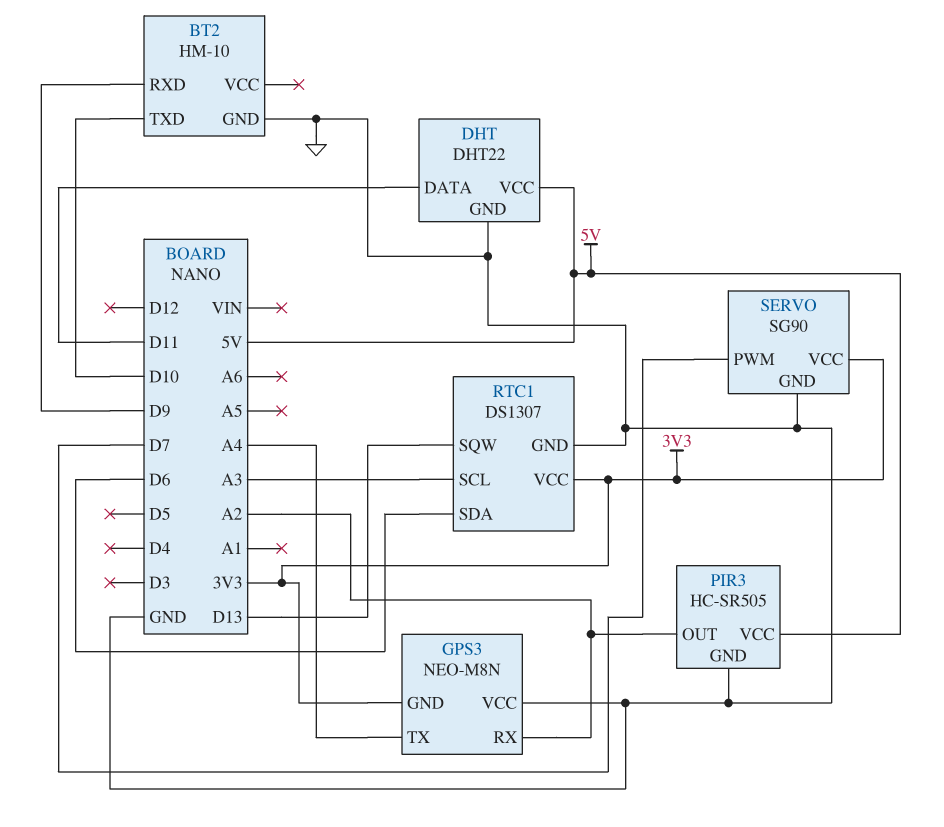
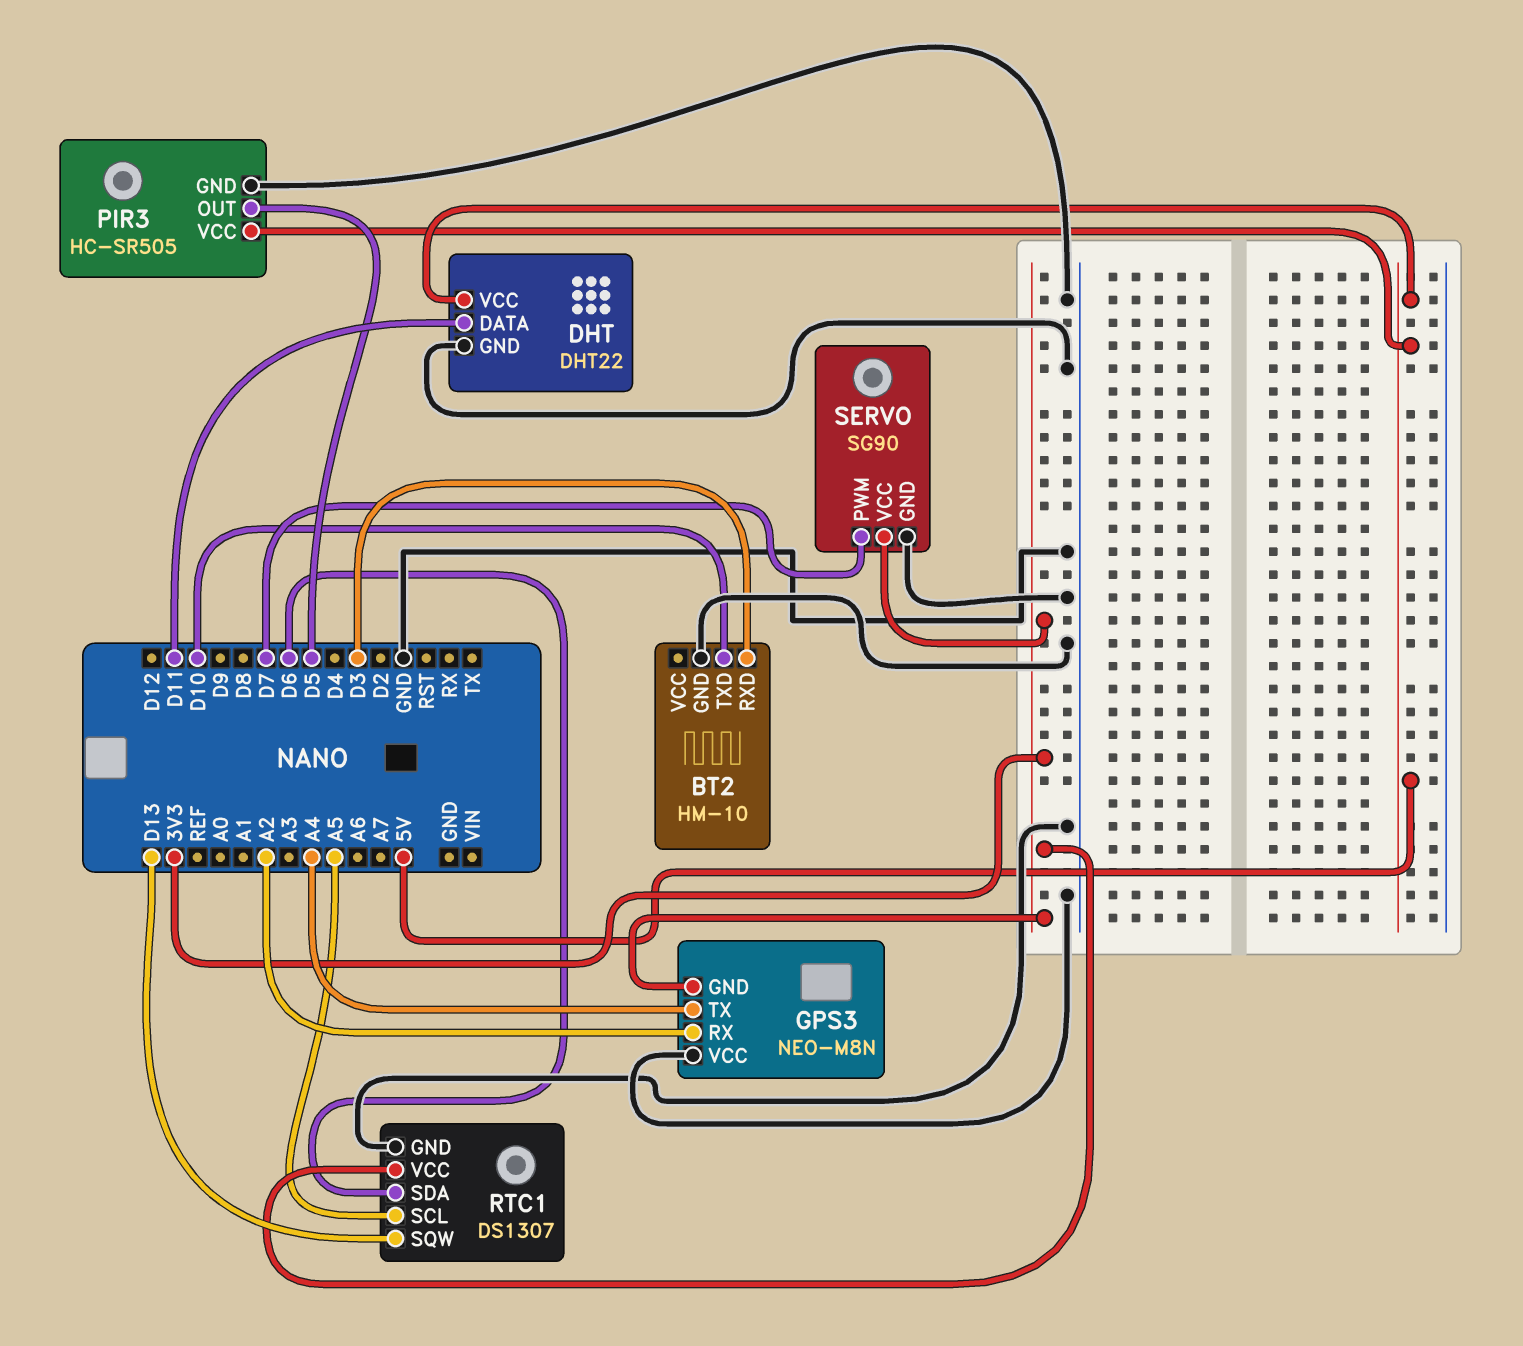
BT2 pin RXD: D9 -> D3
PIR3 pin OUT: A2 -> D5
RTC1 pin SCL: A3 -> A5

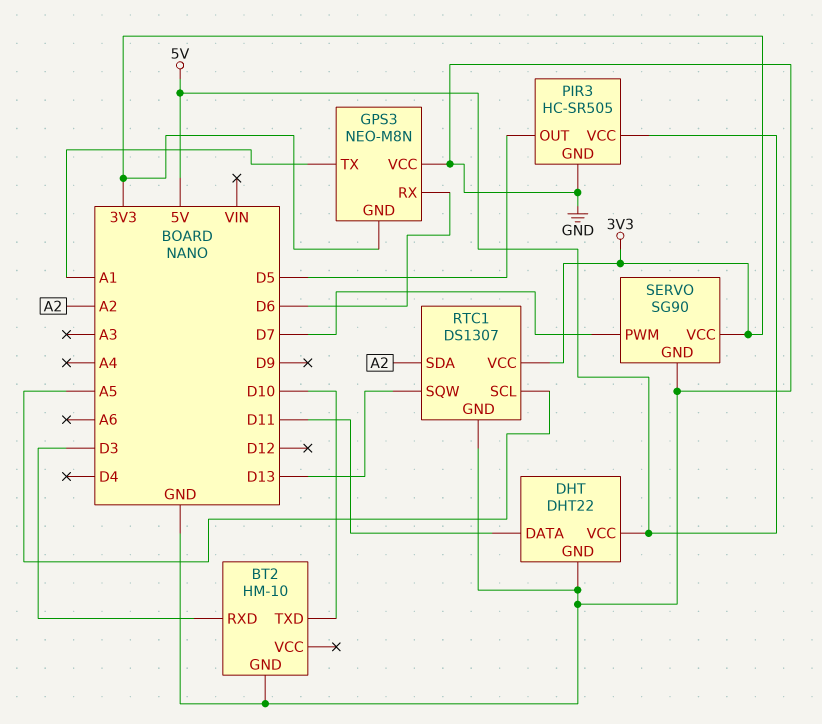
GPS3 pin RX: A2 -> D6
GPS3 pin TX: A4 -> A1
RTC1 pin SDA: D6 -> A2

